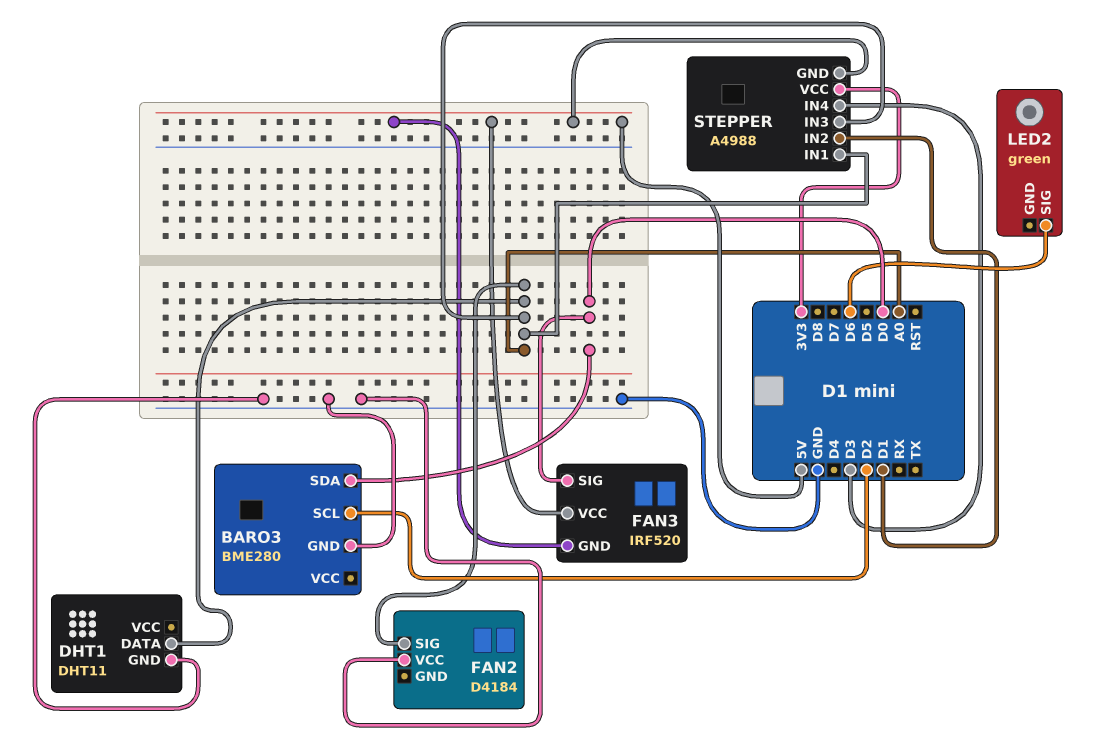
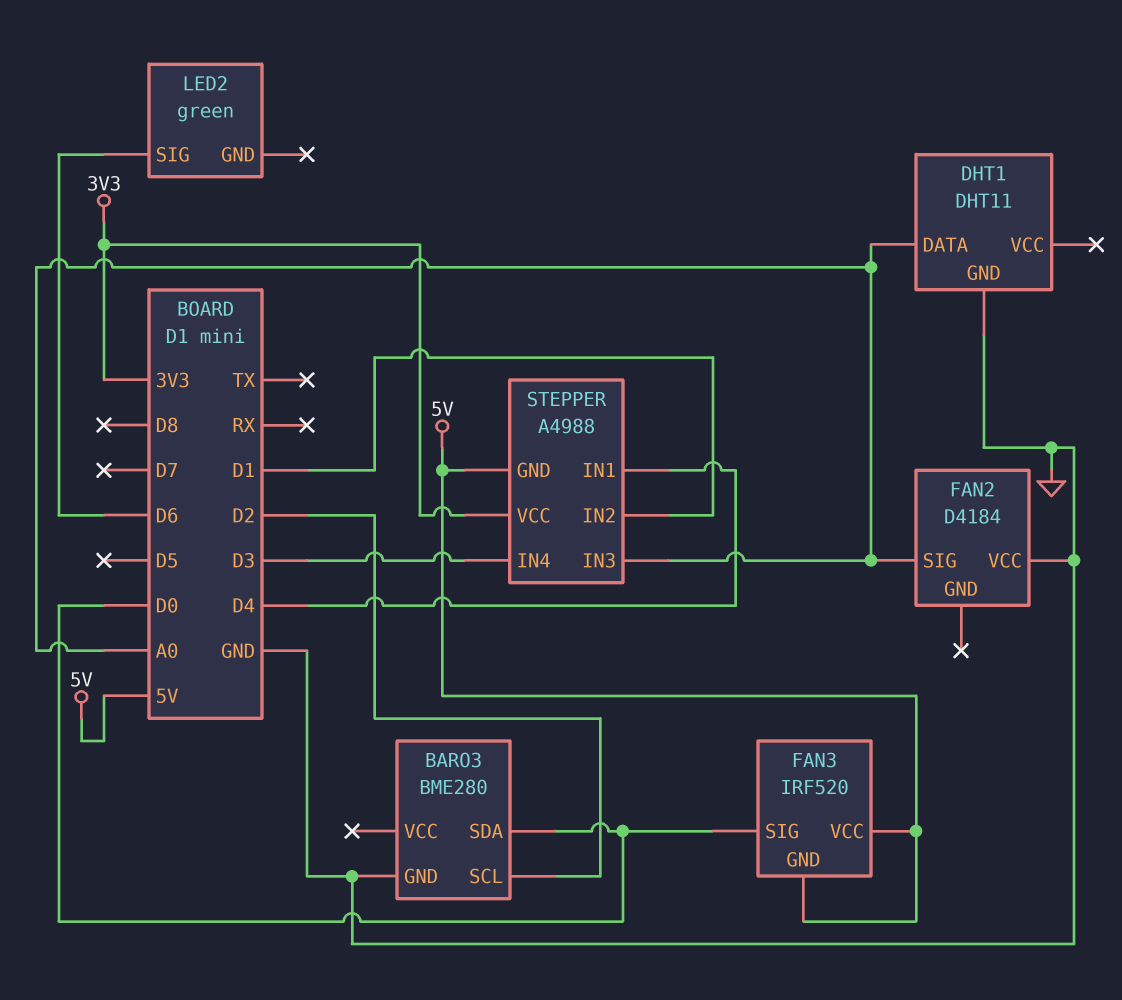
STEPPER pin IN1: A0 -> D4

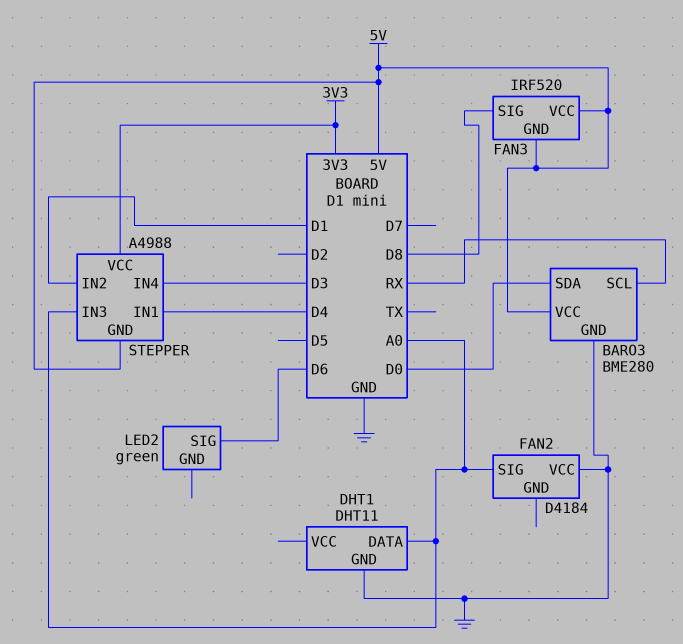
BARO3 pin SCL: D2 -> RX
BARO3 pin VCC: none -> 5V
FAN3 pin SIG: D0 -> D8

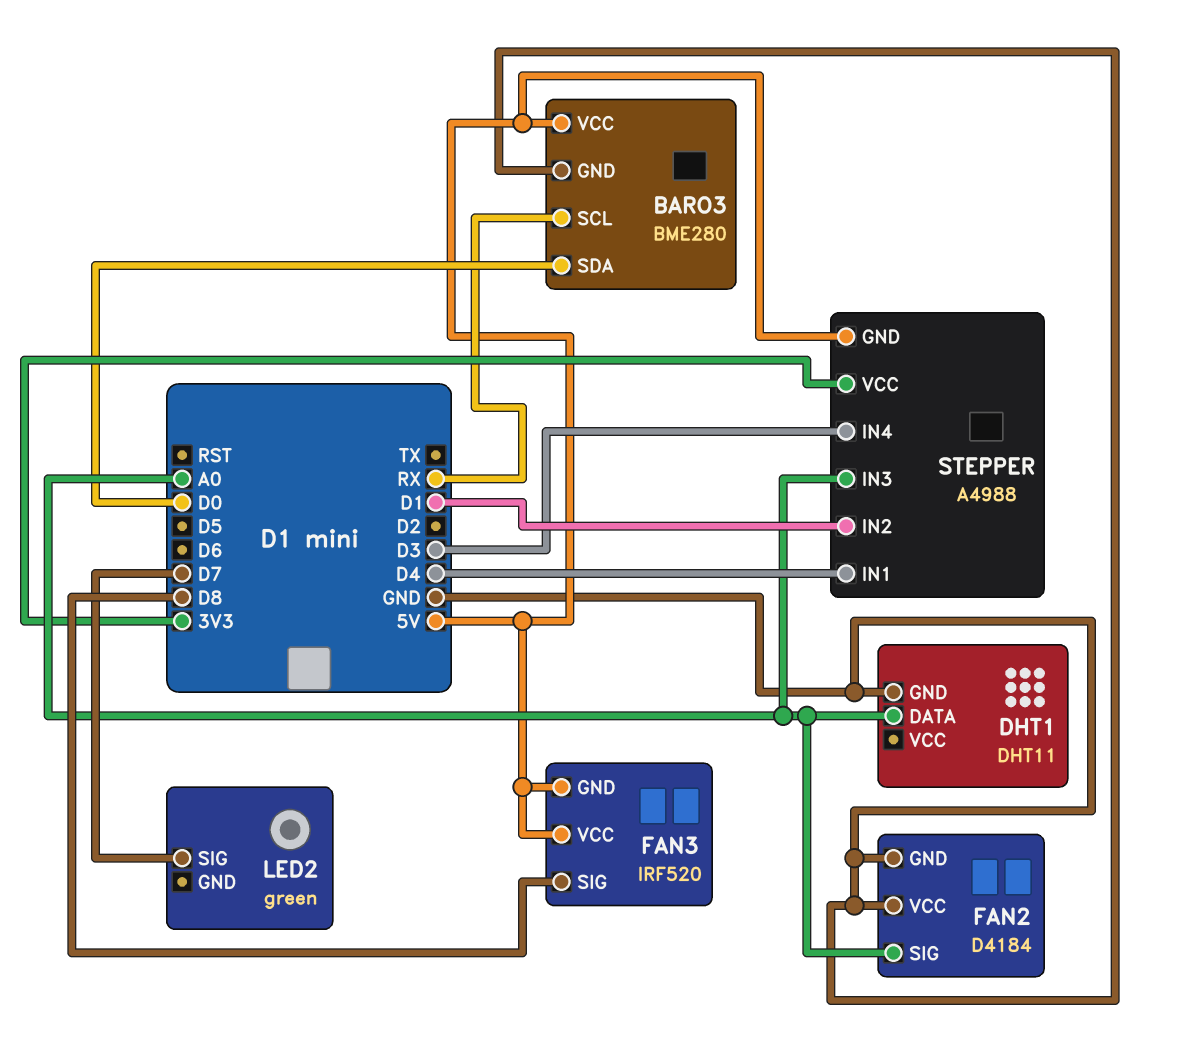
FAN2 pin GND: none -> GND
LED2 pin SIG: D6 -> D7

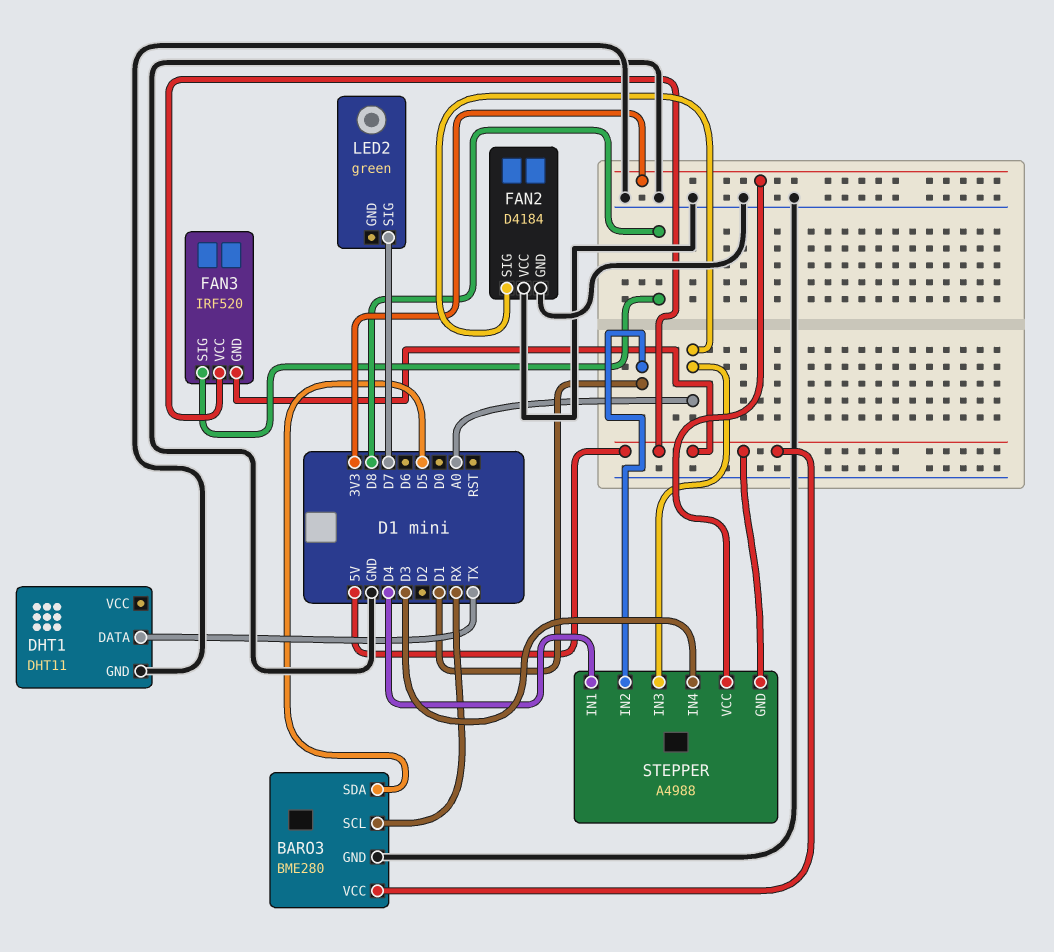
BARO3 pin SDA: D0 -> D5
DHT1 pin DATA: A0 -> TX

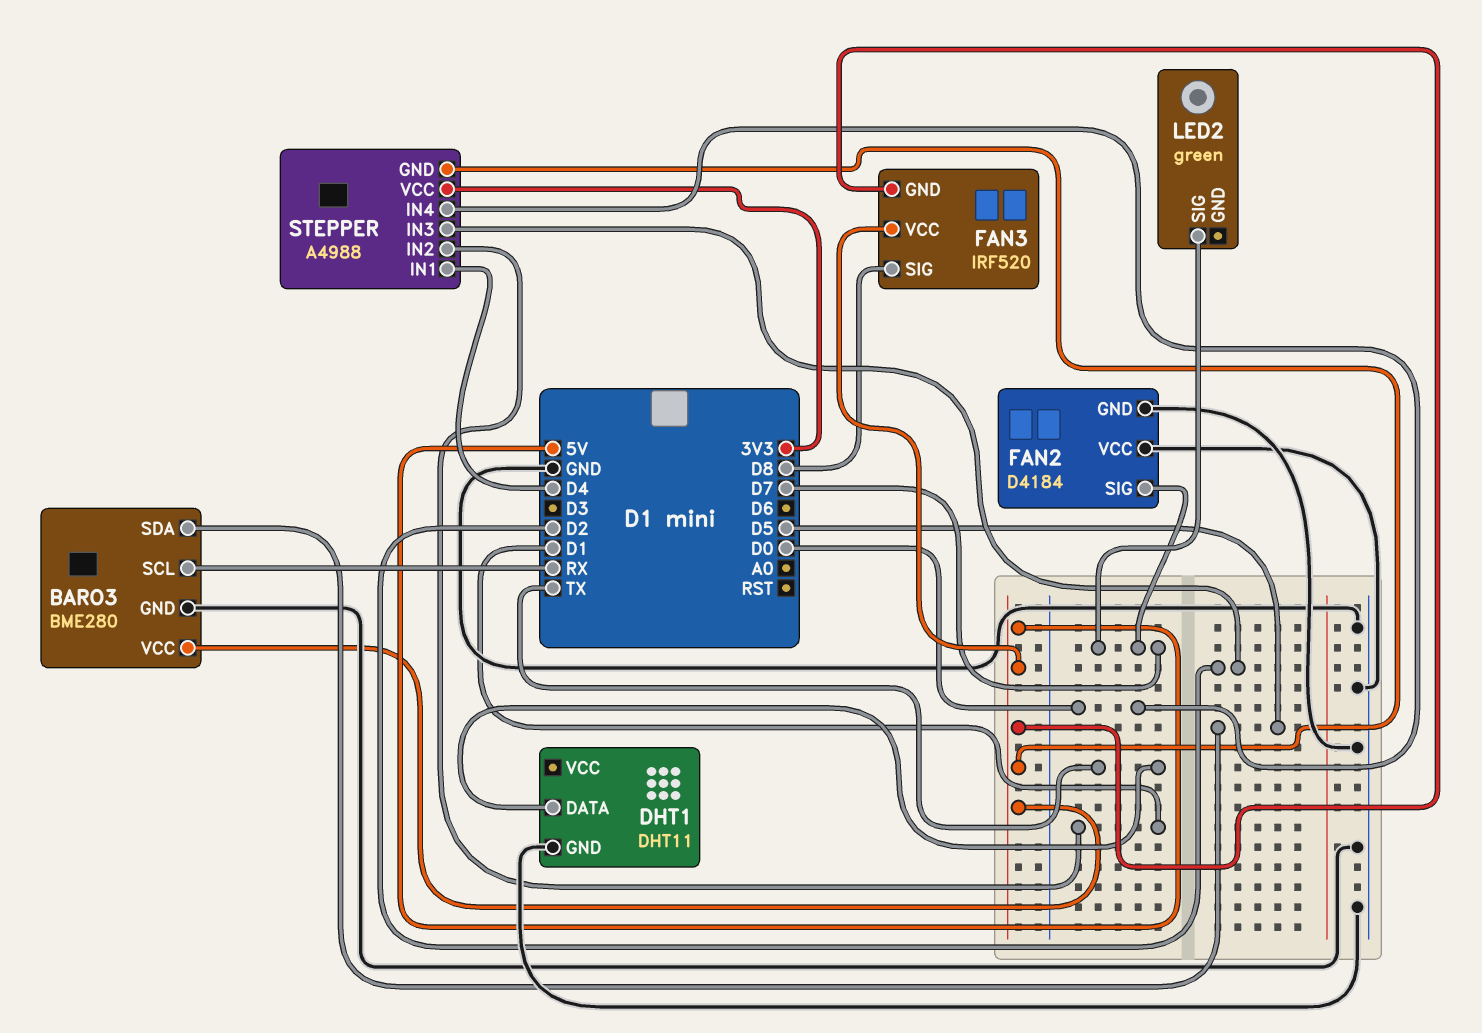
FAN2 pin SIG: A0 -> D7
STEPPER pin IN3: A0 -> D2
STEPPER pin IN4: D3 -> D0

